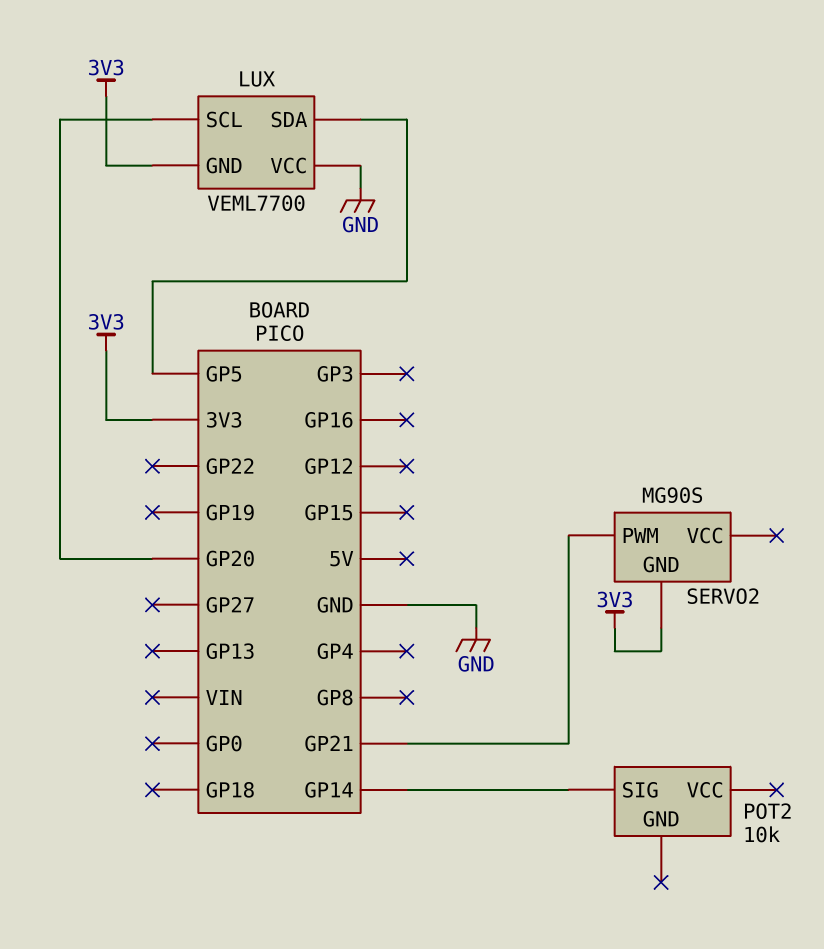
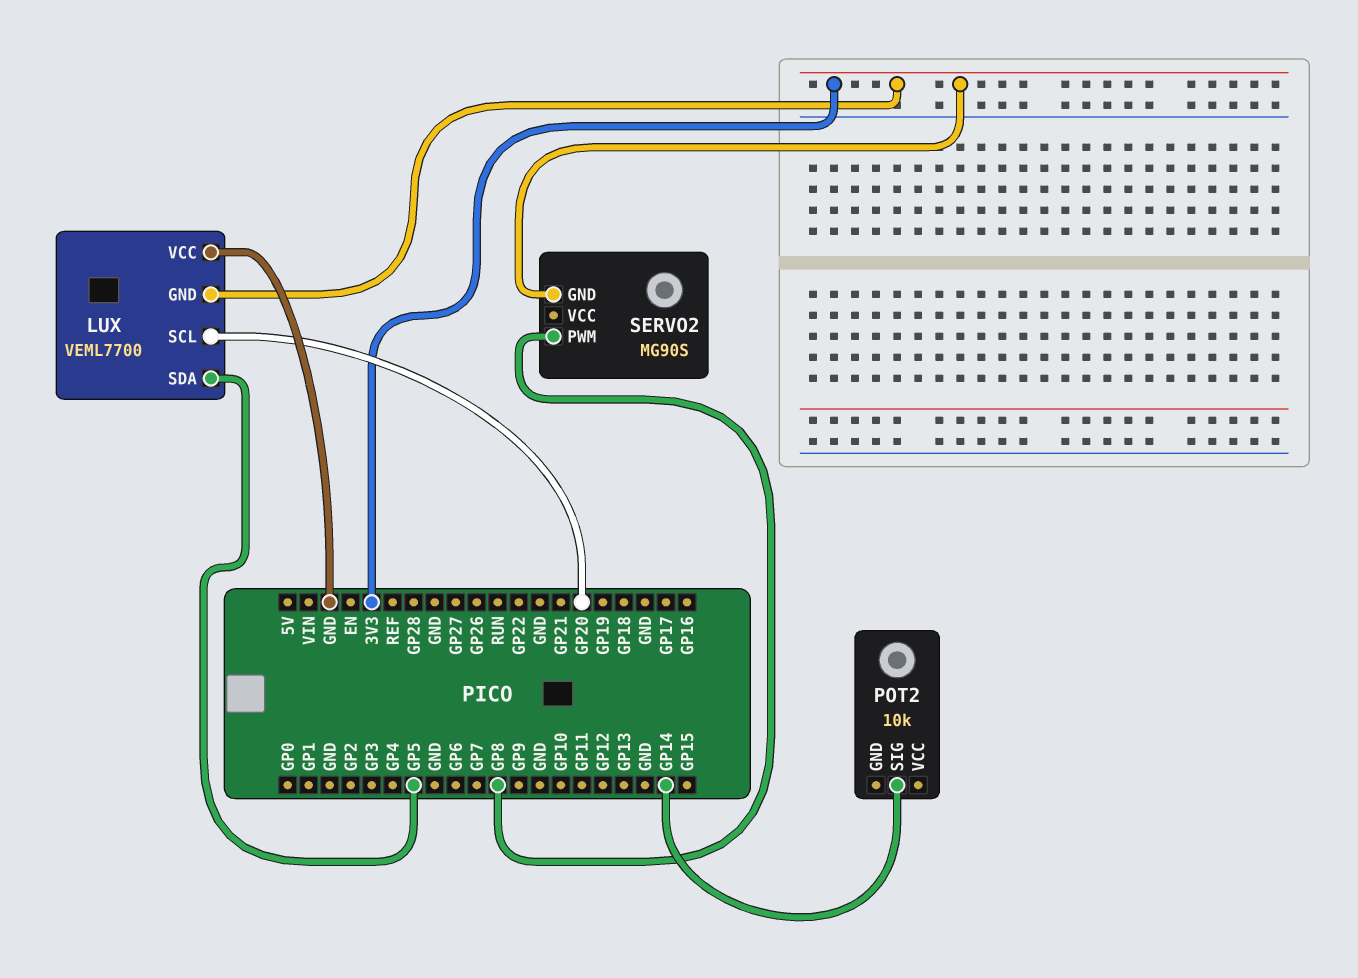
SERVO2 pin PWM: GP21 -> GP8

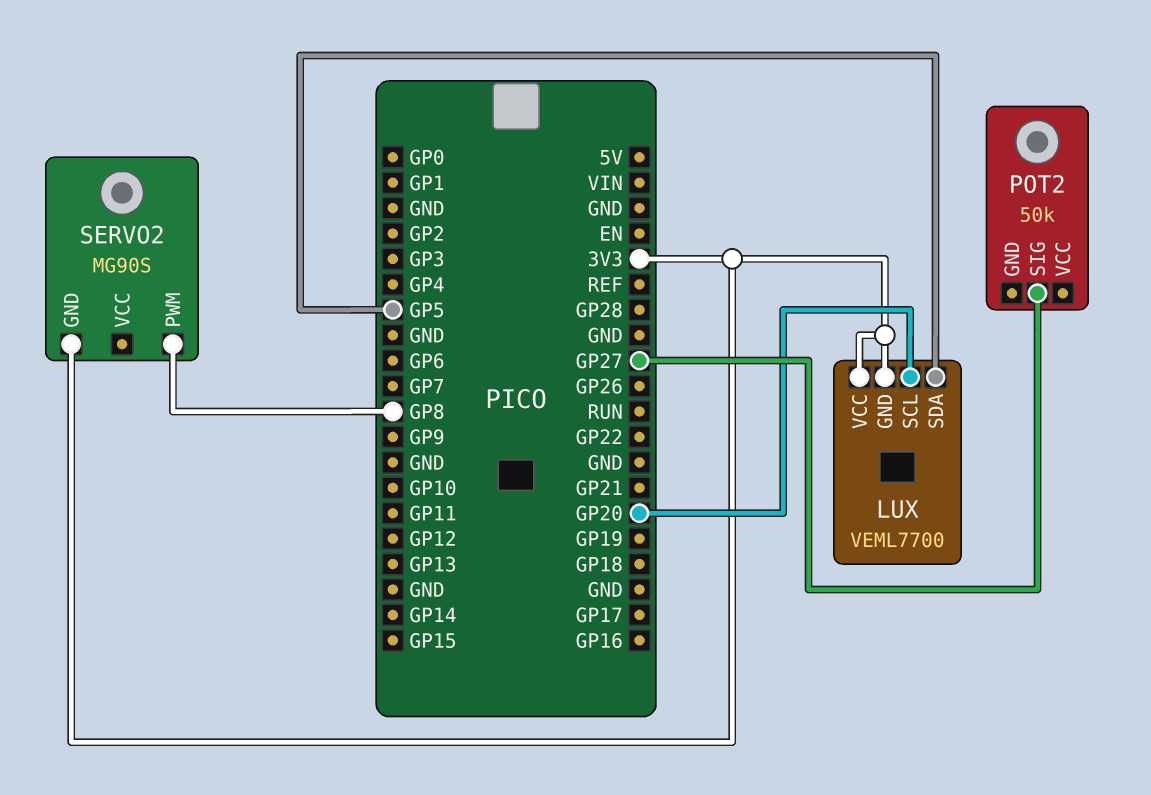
LUX pin VCC: GND -> 3V3
POT2: 10k -> 50k
POT2 pin SIG: GP14 -> GP27

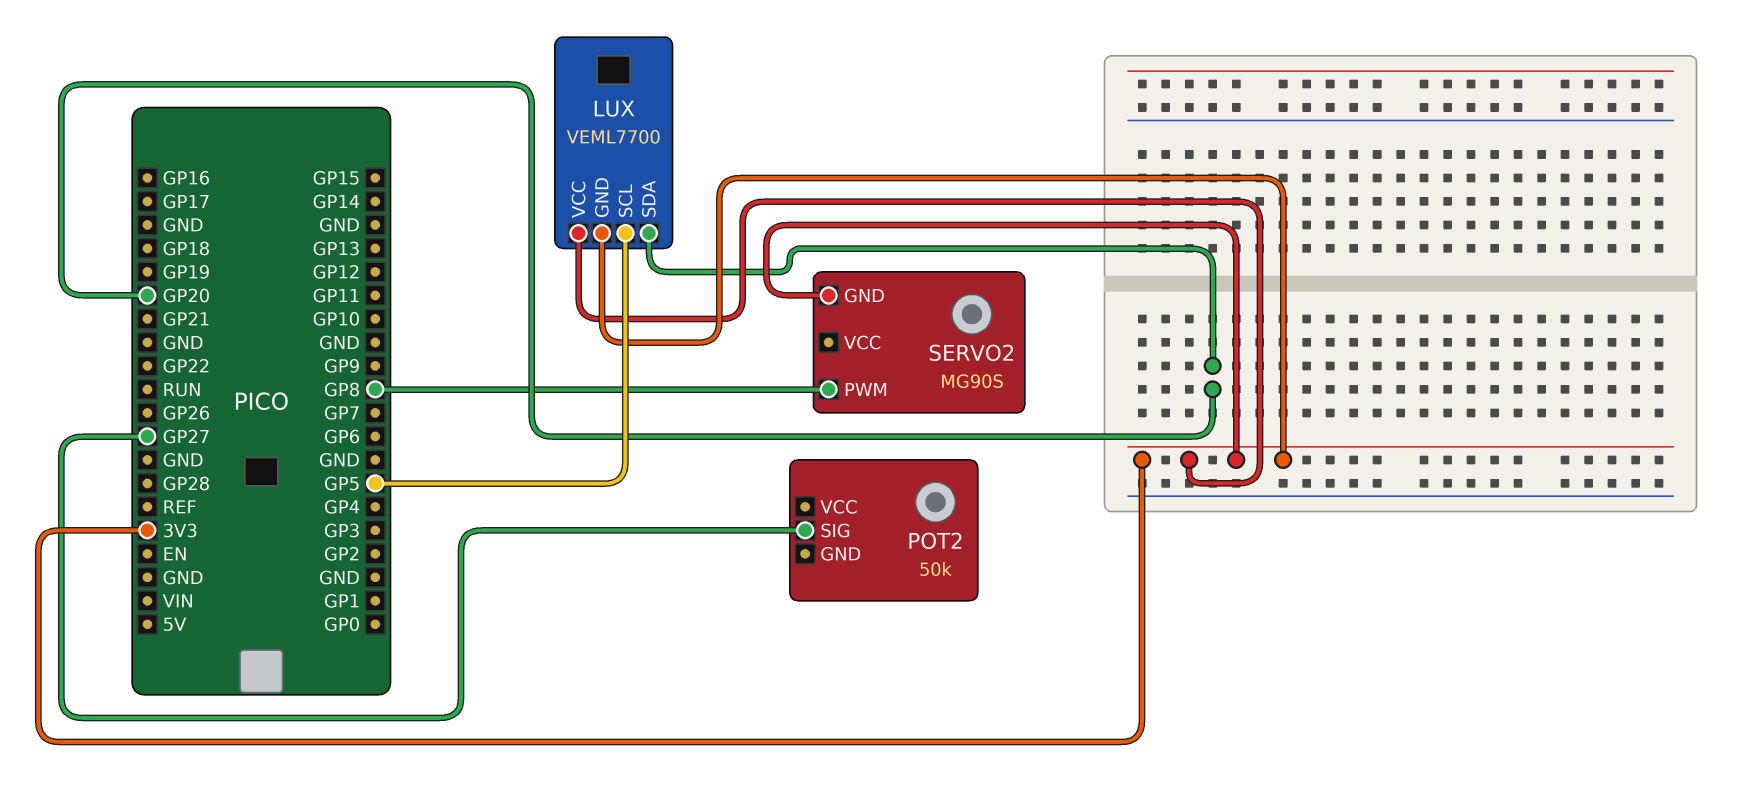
LUX pin SCL: GP20 -> GP5
LUX pin SDA: GP5 -> GP20

